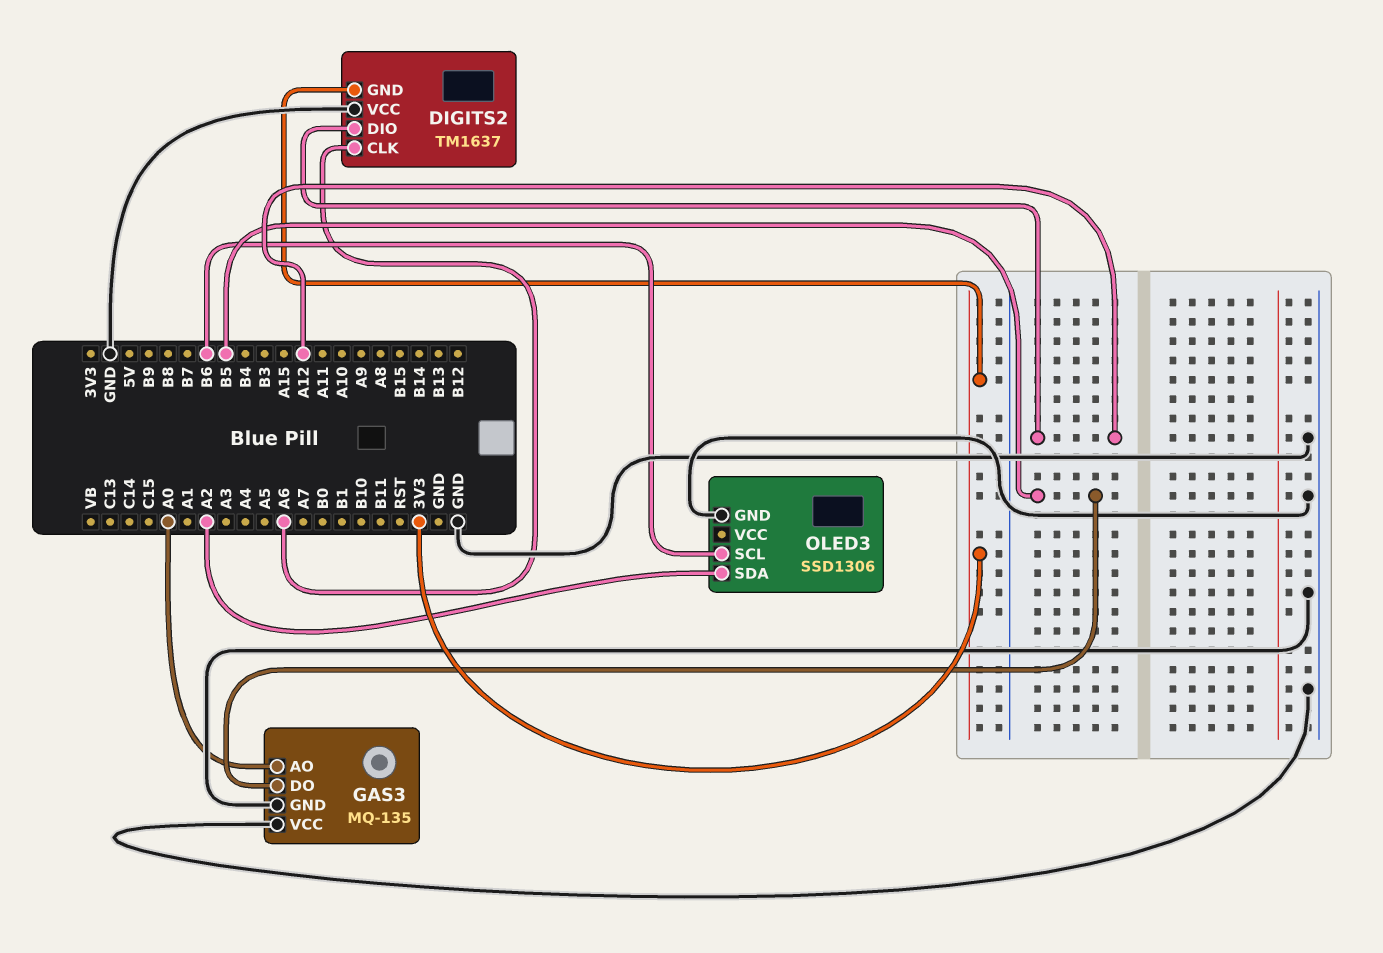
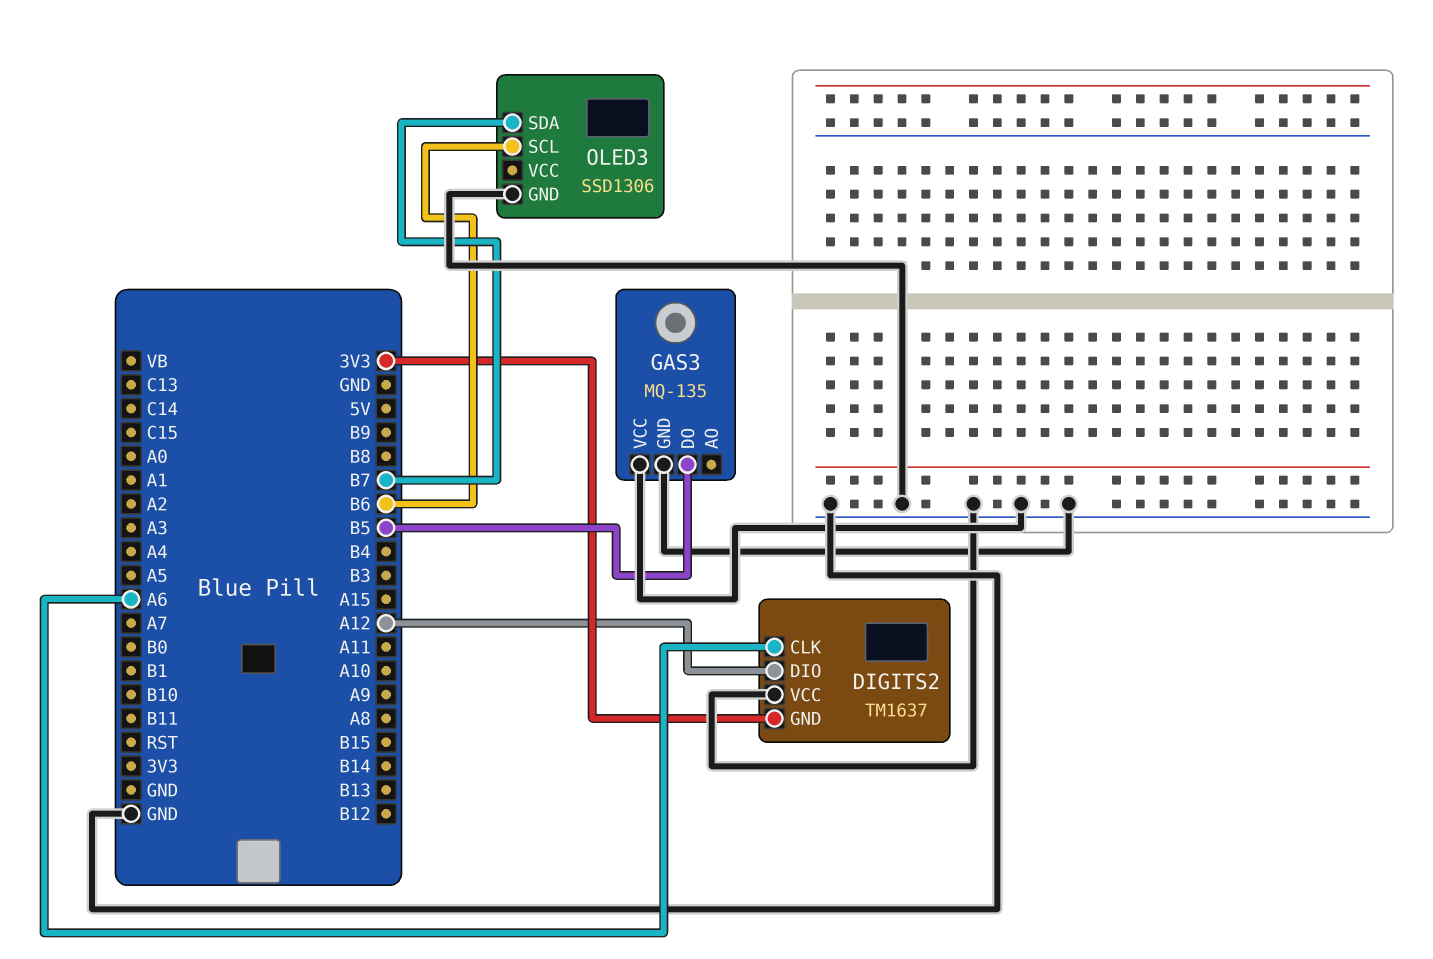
GAS3 pin AO: A0 -> none
OLED3 pin SDA: A2 -> B7

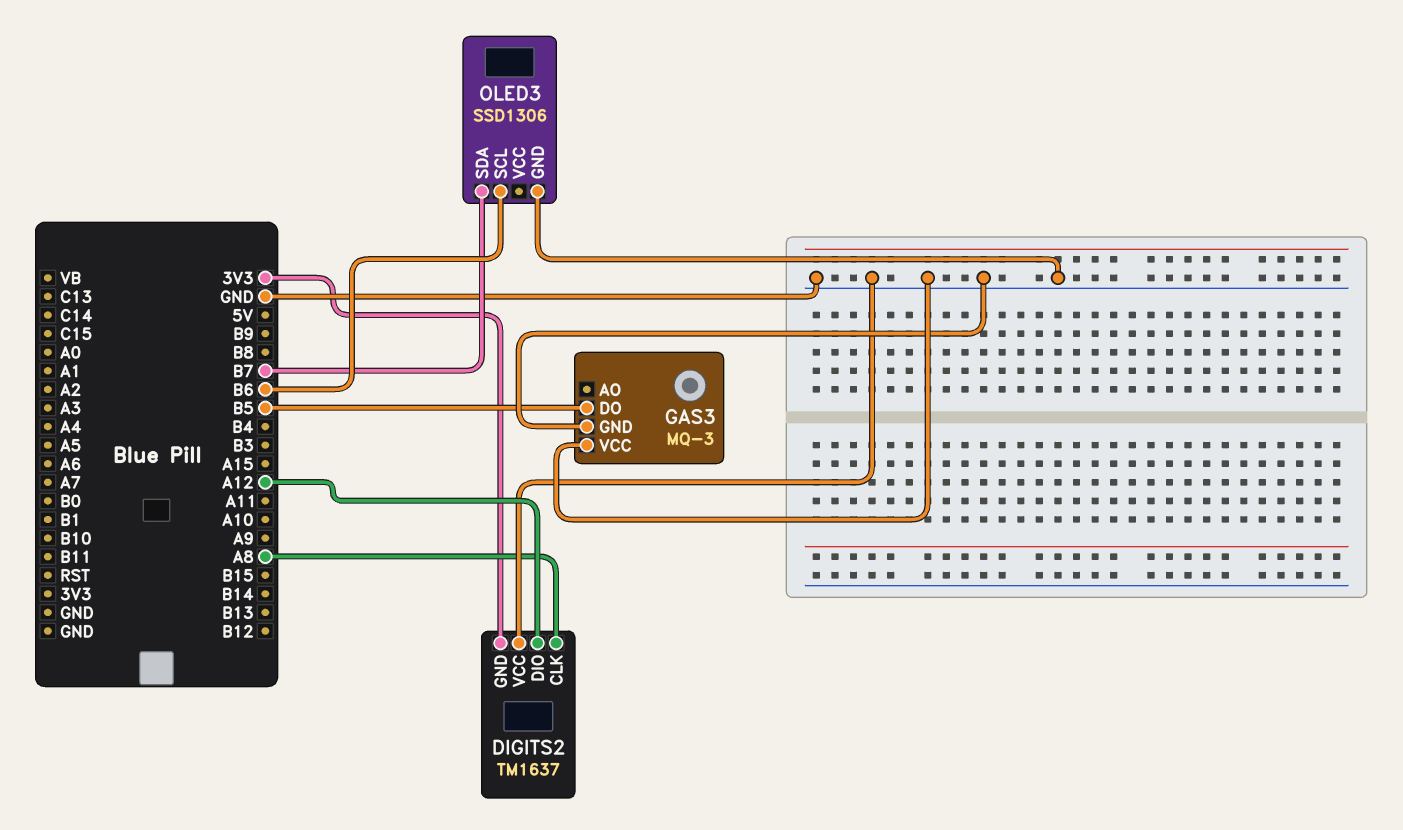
DIGITS2 pin CLK: A6 -> A8
GAS3: MQ-135 -> MQ-3

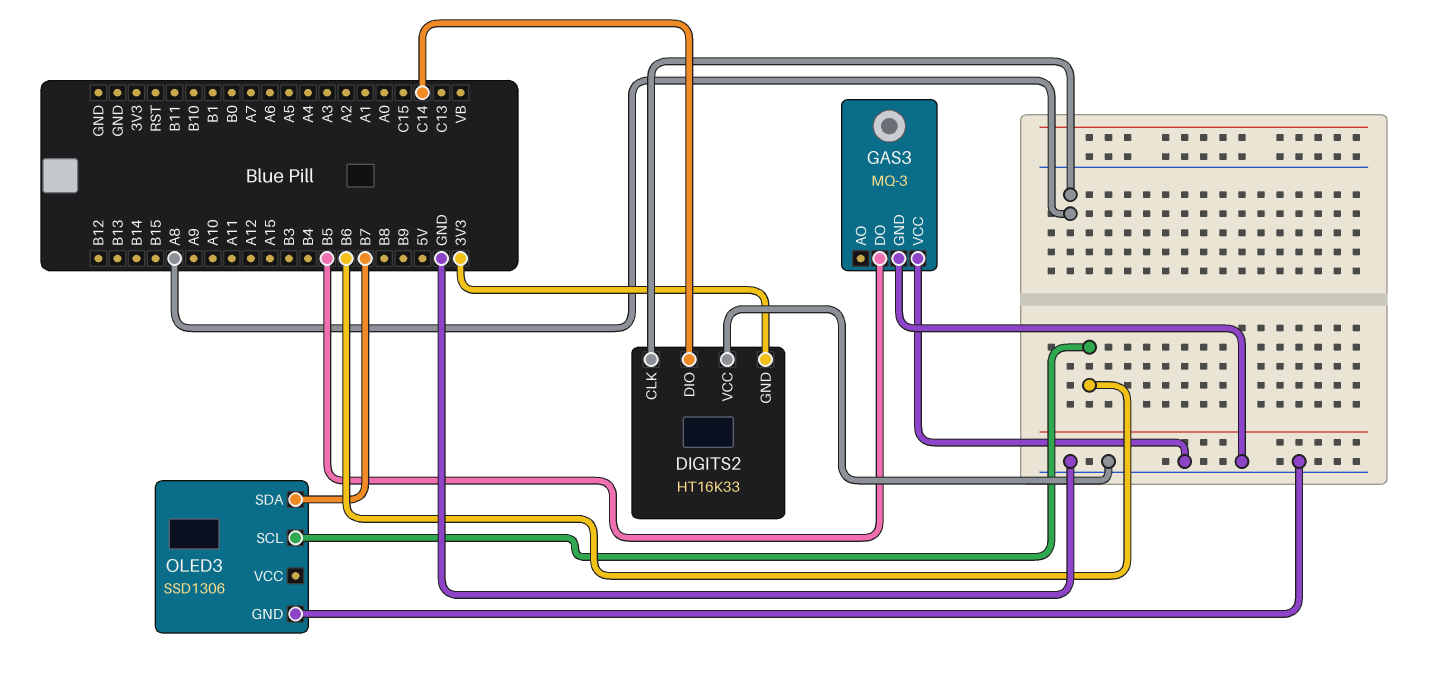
DIGITS2: TM1637 -> HT16K33
DIGITS2 pin DIO: A12 -> C14

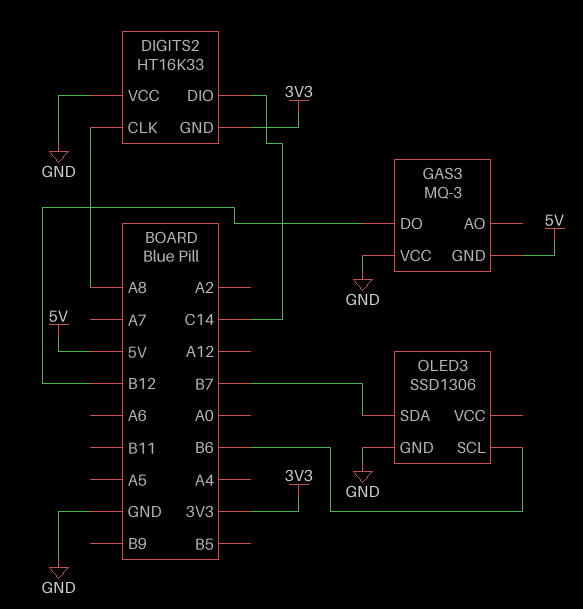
GAS3 pin DO: B5 -> B12
GAS3 pin GND: GND -> 5V

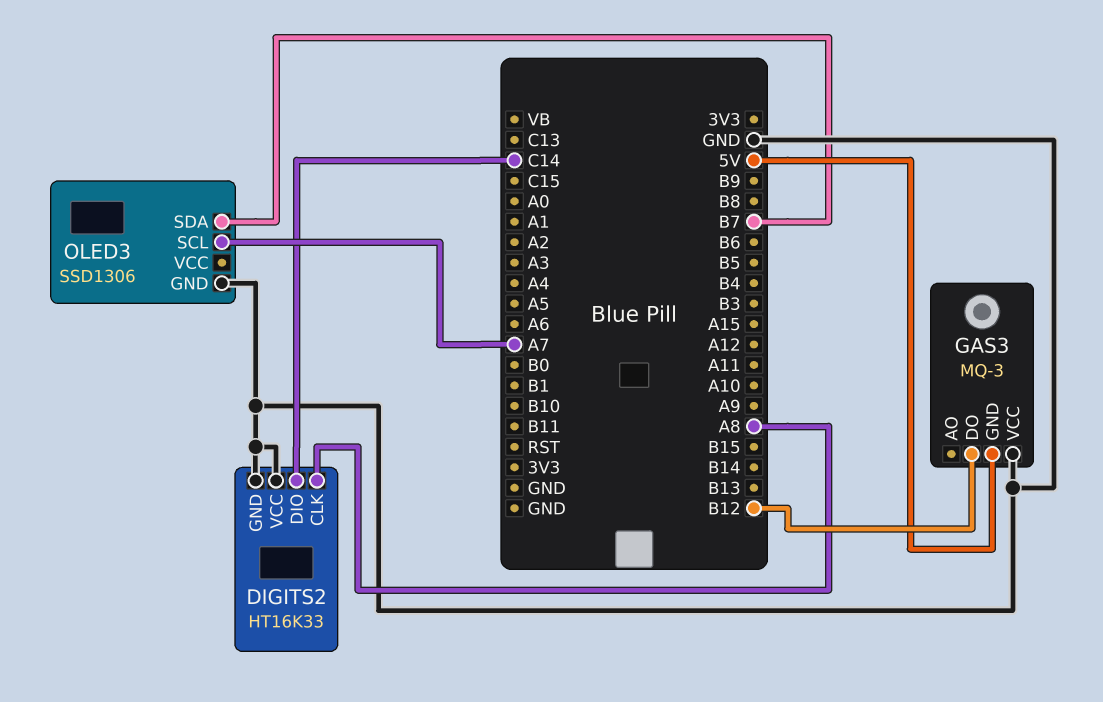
DIGITS2 pin GND: 3V3 -> GND
OLED3 pin SCL: B6 -> A7

